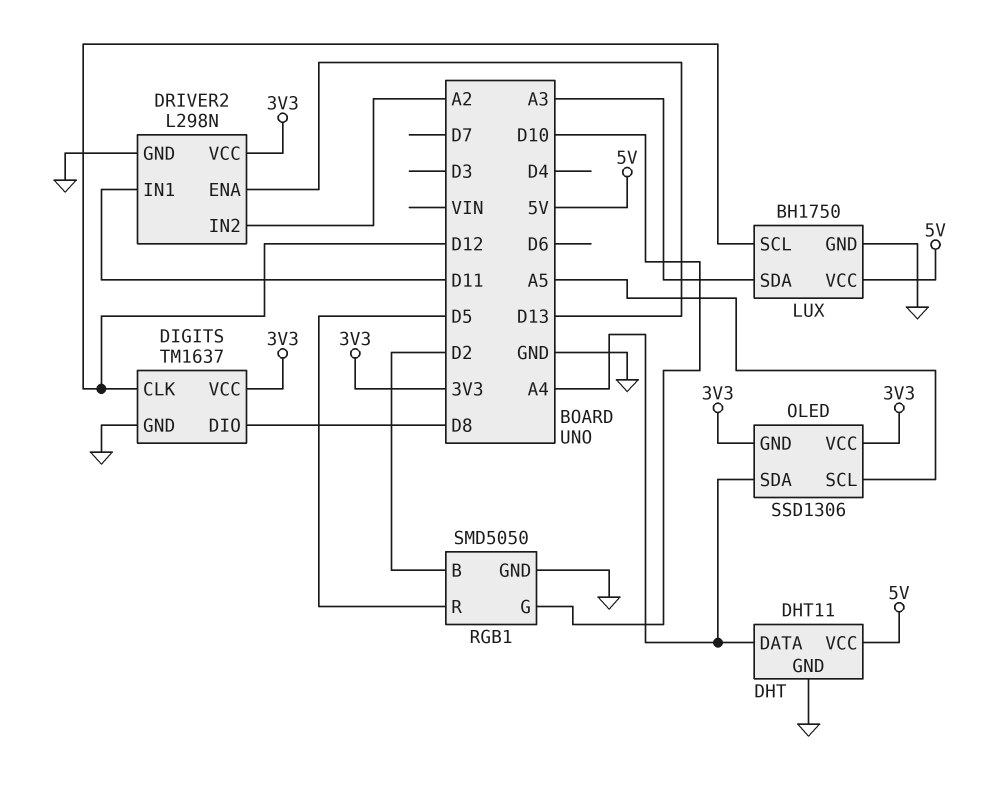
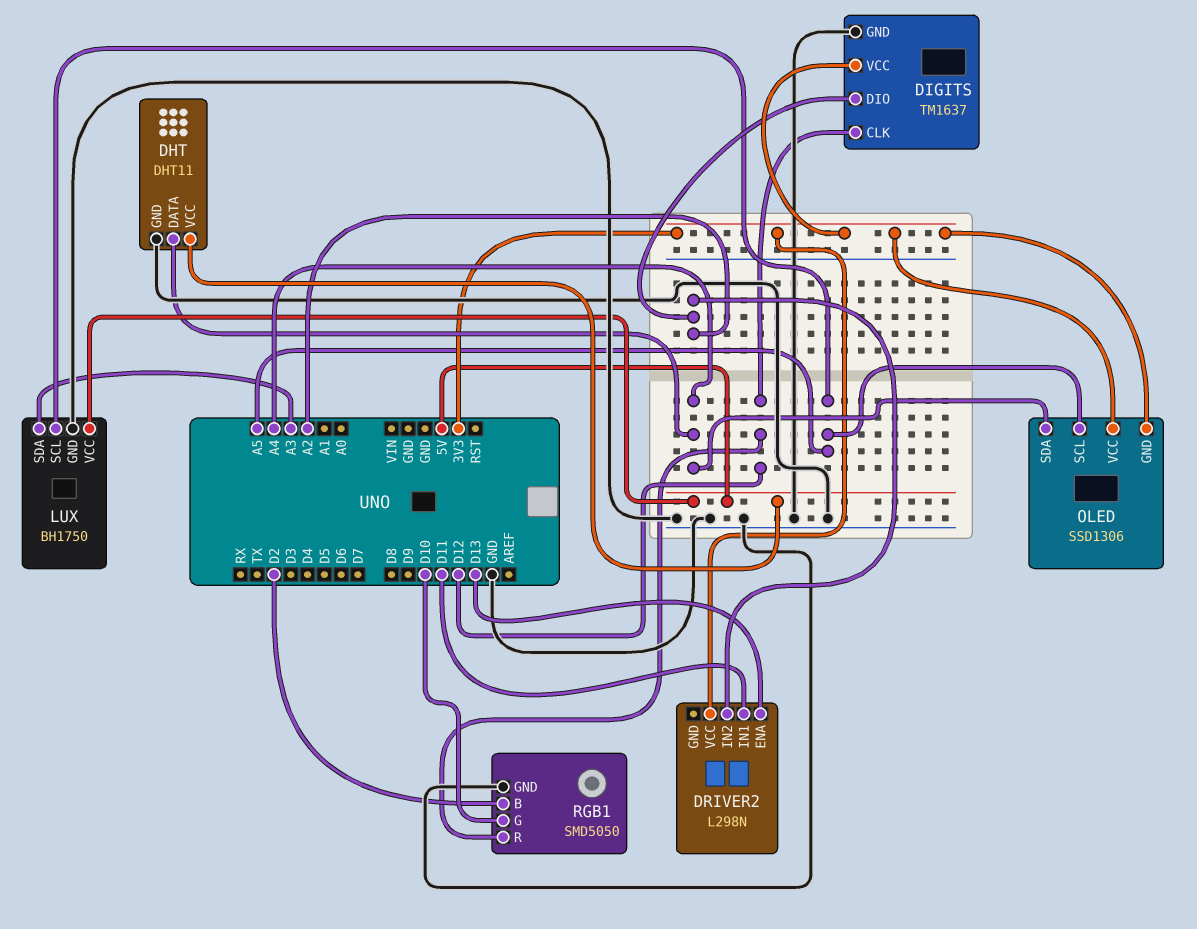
DIGITS pin DIO: D8 -> A2
DRIVER2 pin GND: GND -> none
LUX pin SCL: D12 -> A5
RGB1 pin R: D5 -> D12

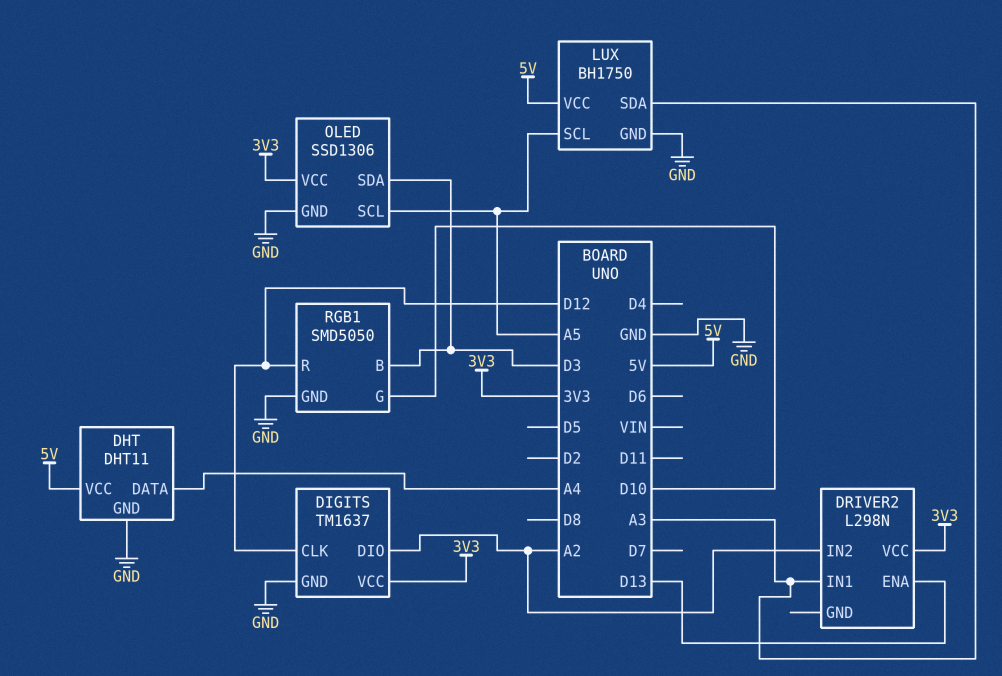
DRIVER2 pin IN1: D11 -> A3
OLED pin GND: 3V3 -> GND
OLED pin SDA: A4 -> D3
RGB1 pin B: D2 -> D3

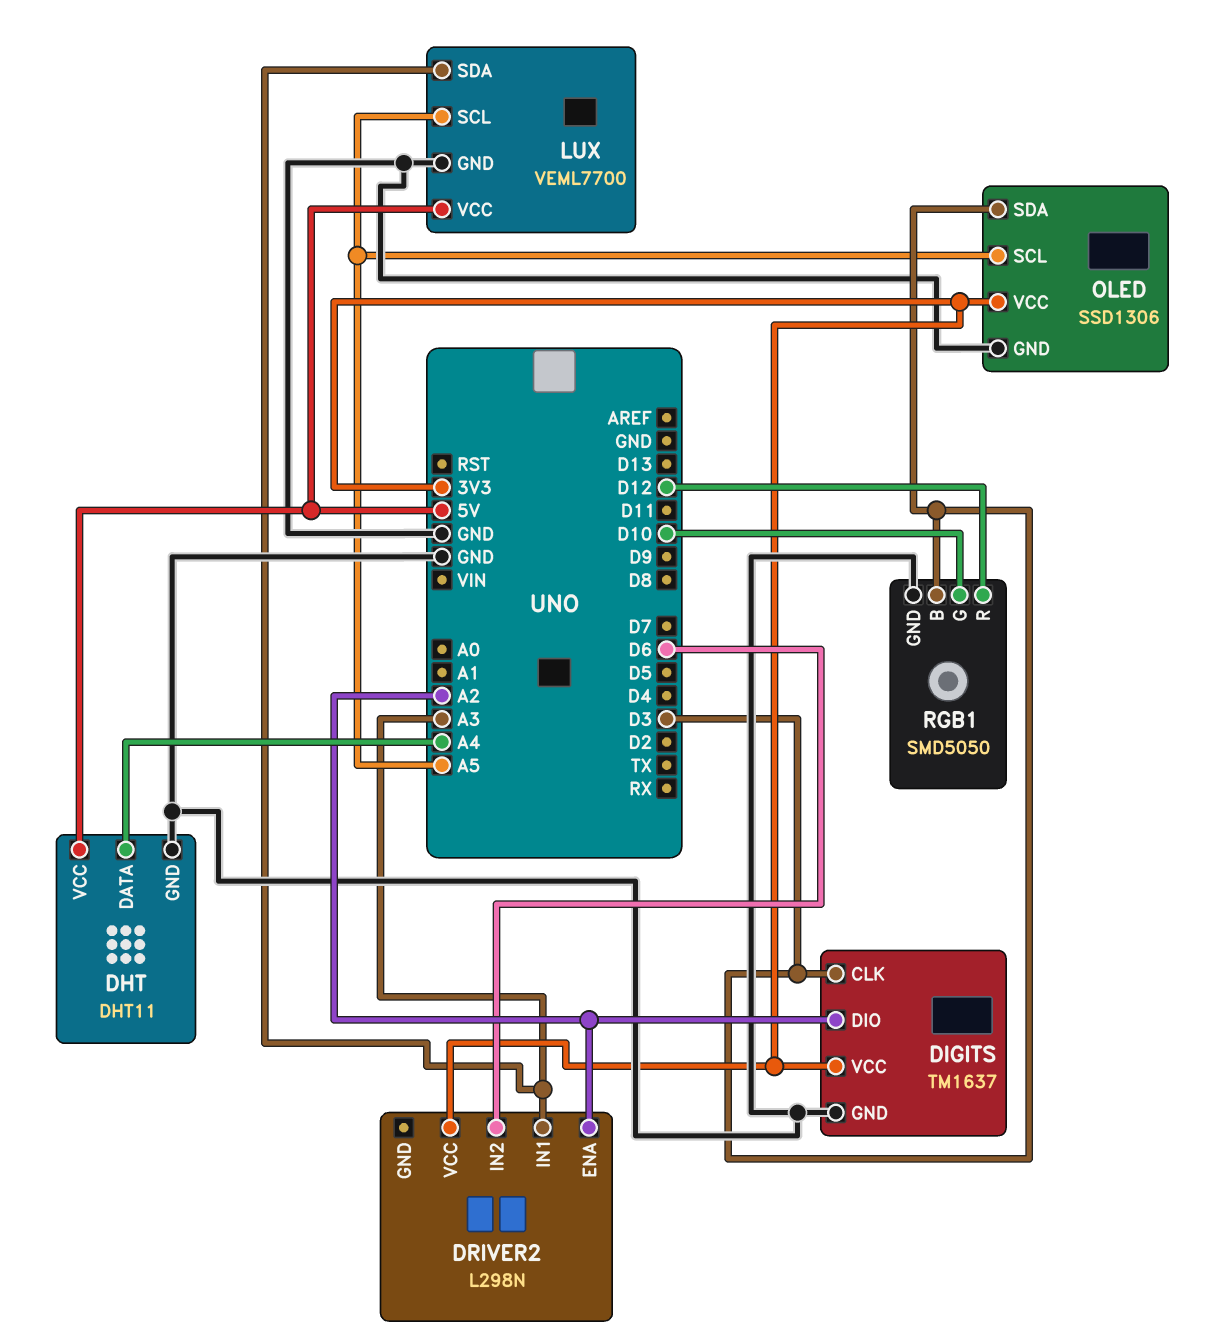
DIGITS pin CLK: D12 -> D3
DRIVER2 pin ENA: D13 -> A2
DRIVER2 pin IN2: A2 -> D6
LUX: BH1750 -> VEML7700

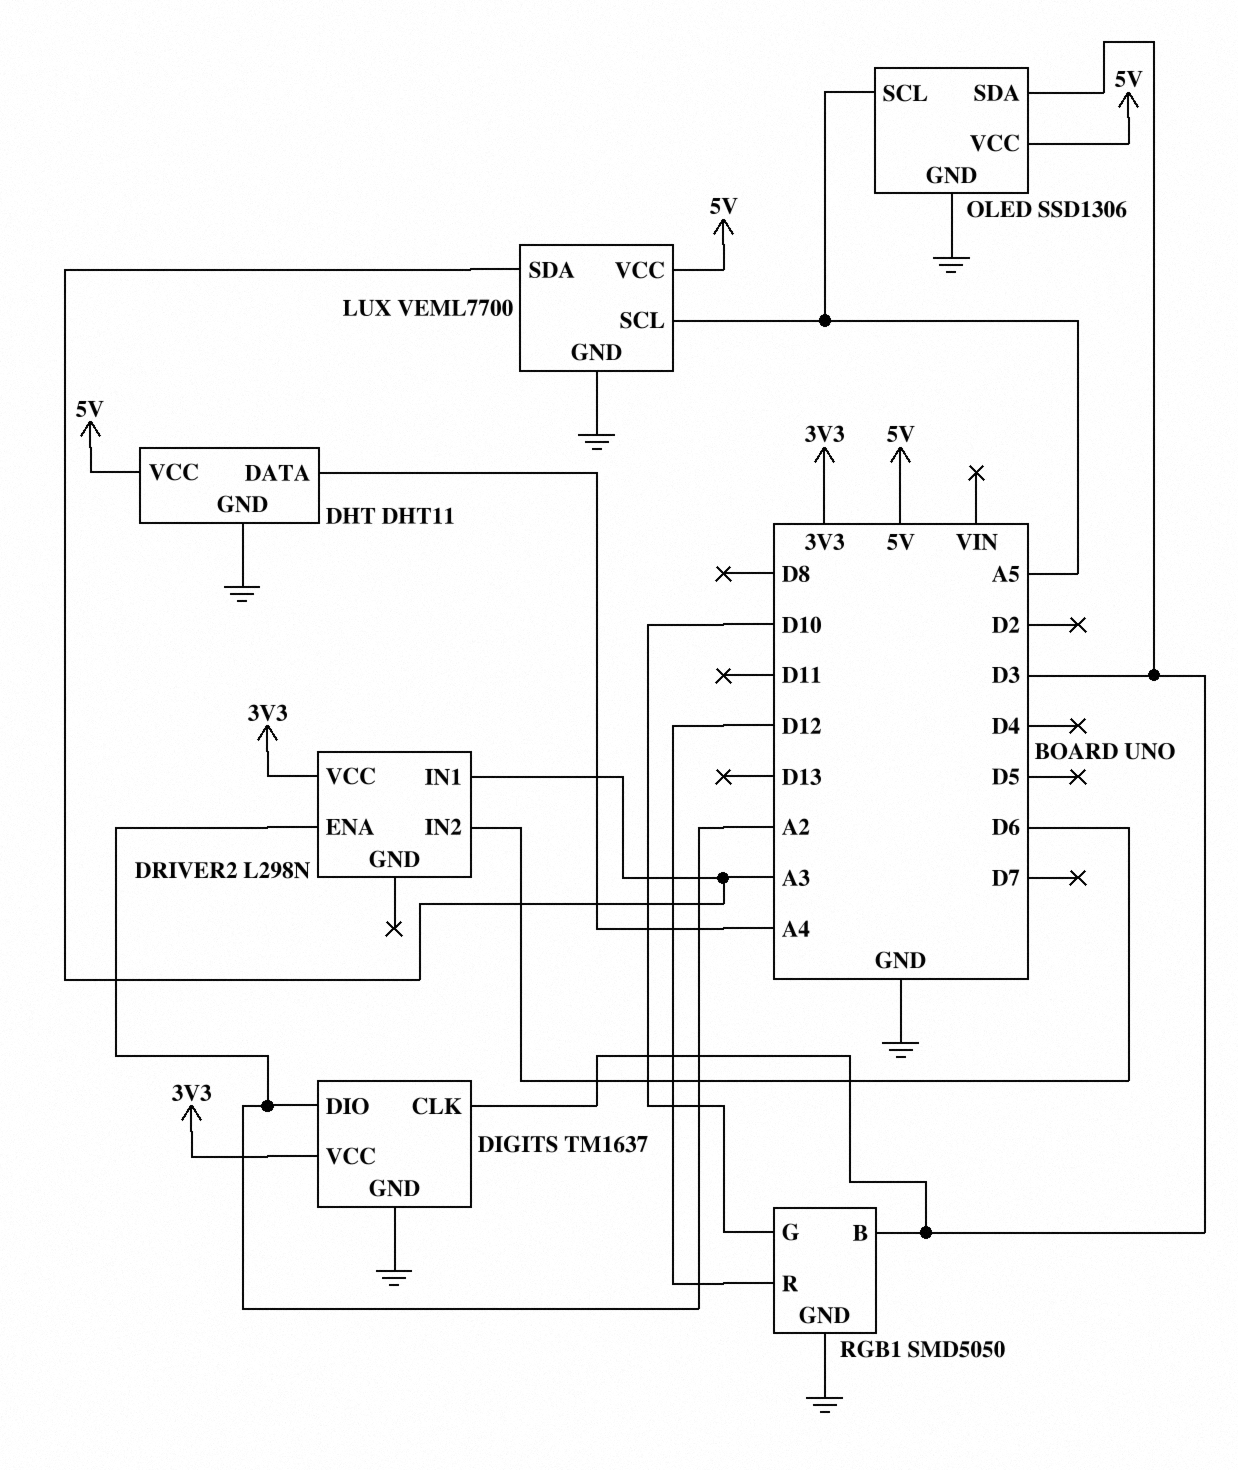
OLED pin VCC: 3V3 -> 5V

